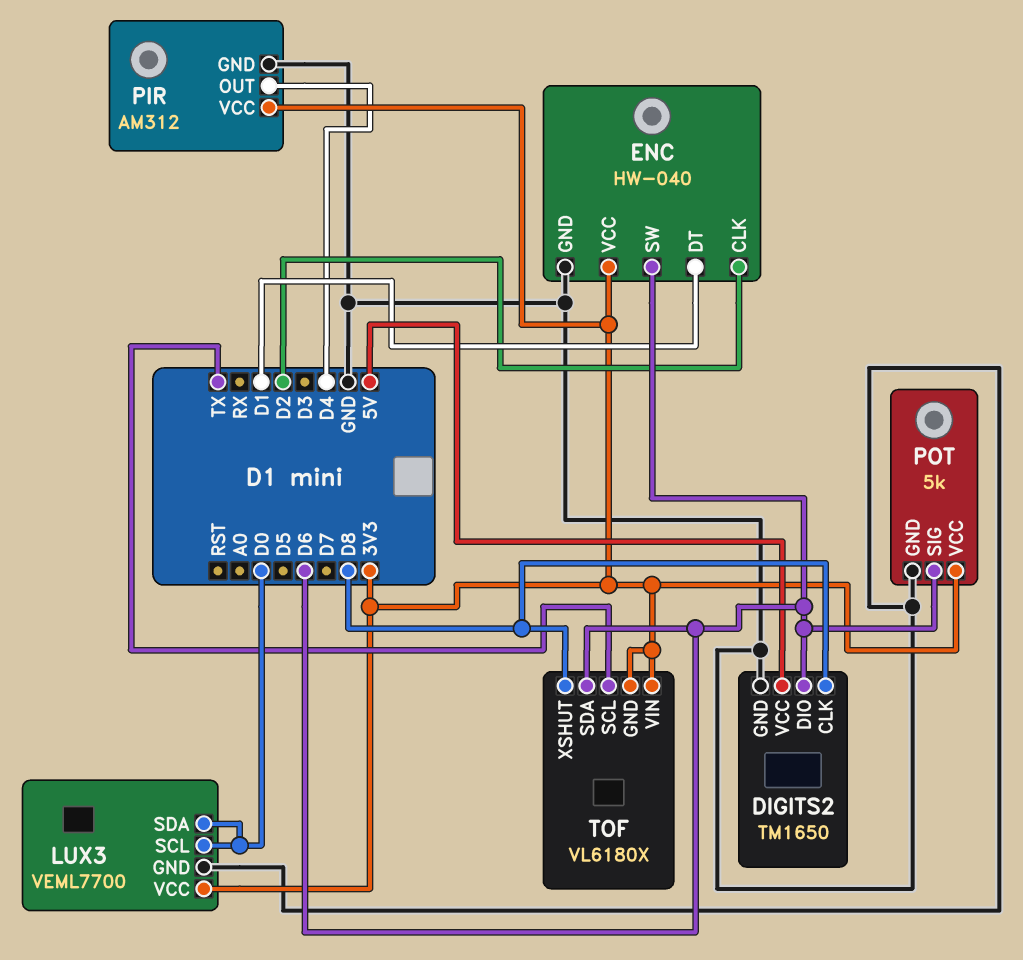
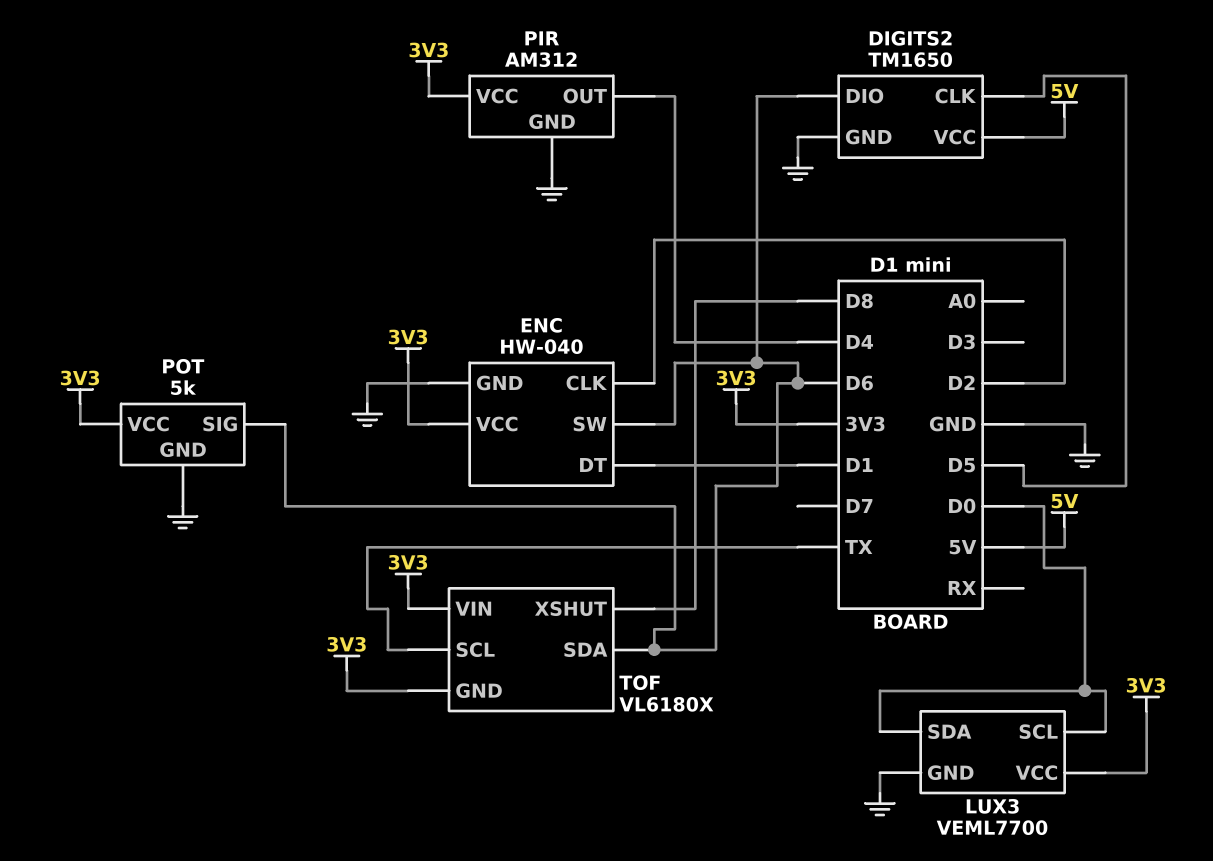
DIGITS2 pin CLK: D8 -> D5

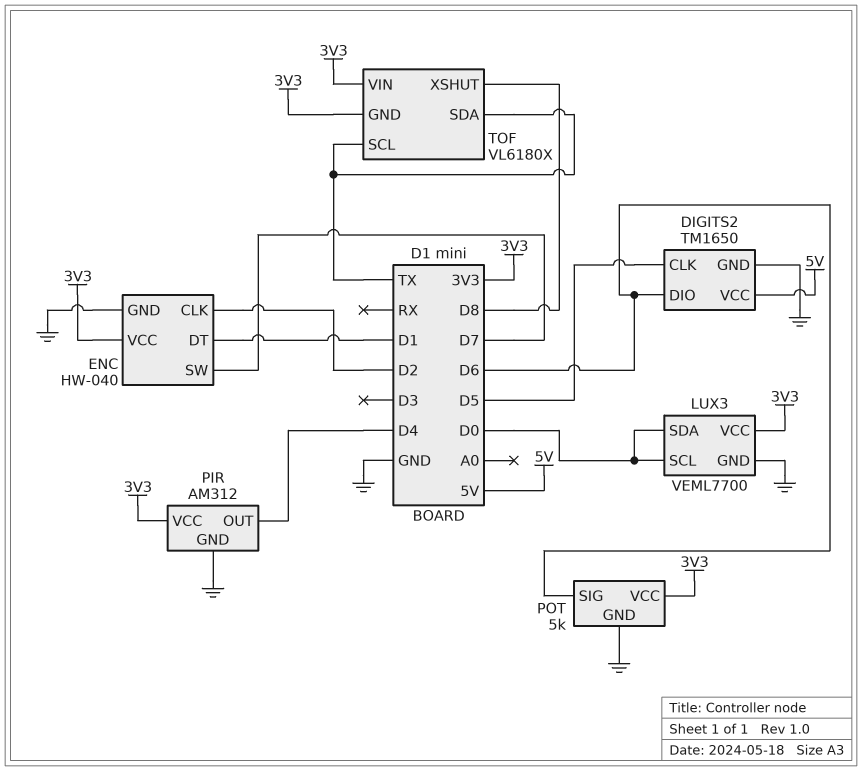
ENC pin SW: D6 -> D7
TOF pin SDA: D6 -> TX

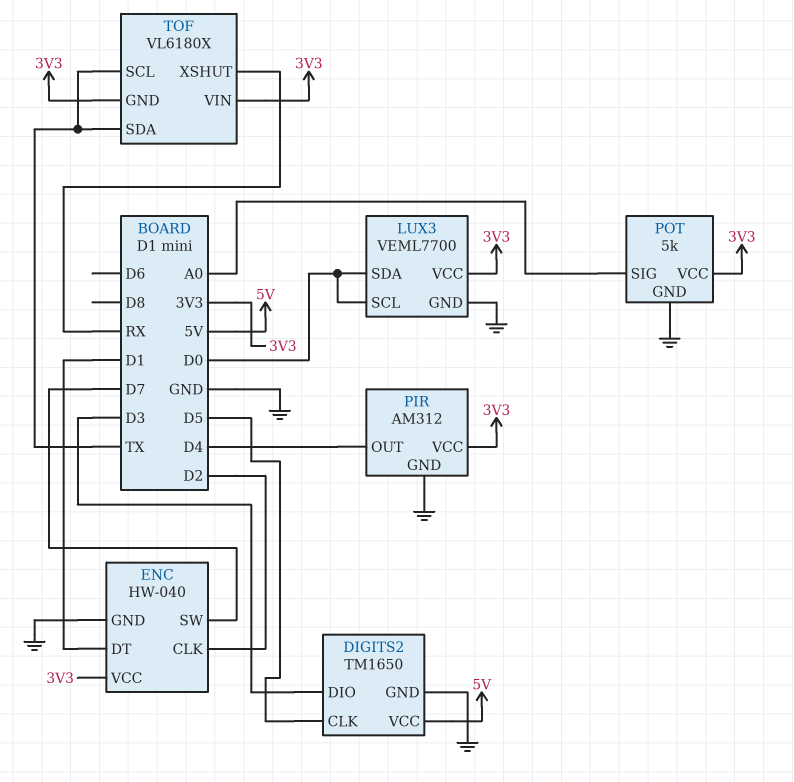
DIGITS2 pin DIO: D6 -> D3
POT pin SIG: D6 -> A0
TOF pin XSHUT: D8 -> RX

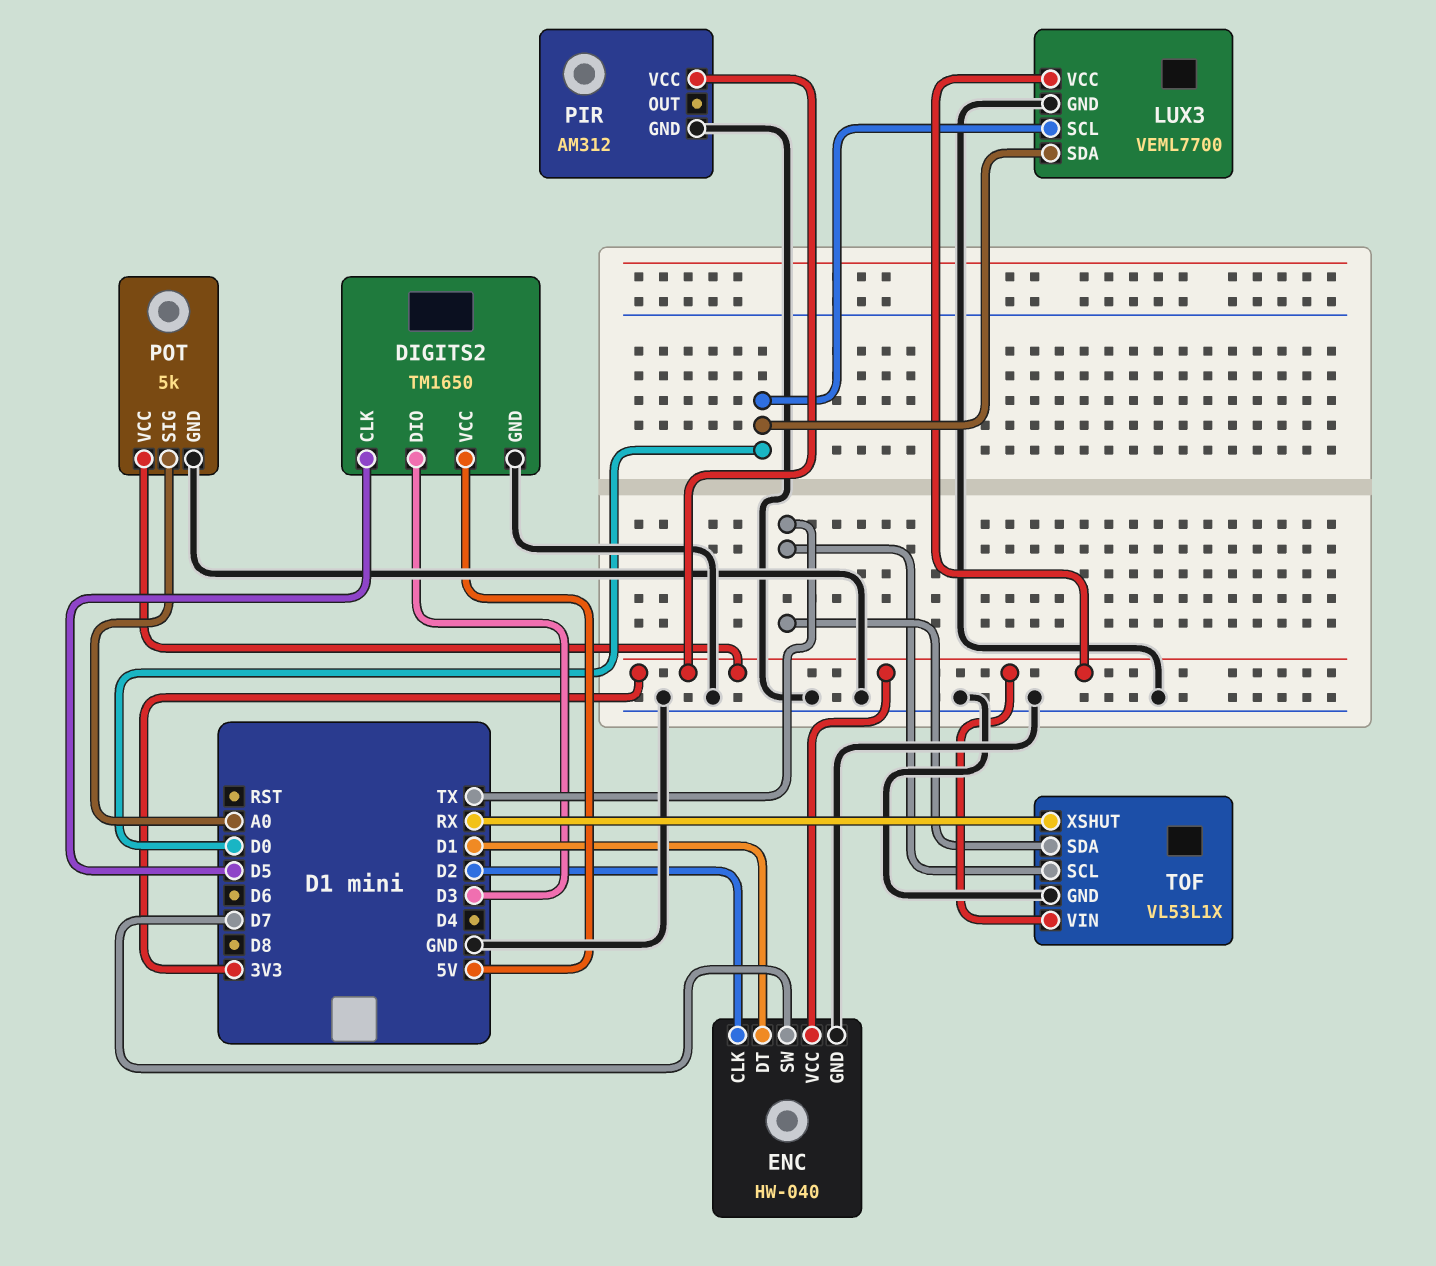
PIR pin OUT: D4 -> none
TOF: VL6180X -> VL53L1X
TOF pin GND: 3V3 -> GND

